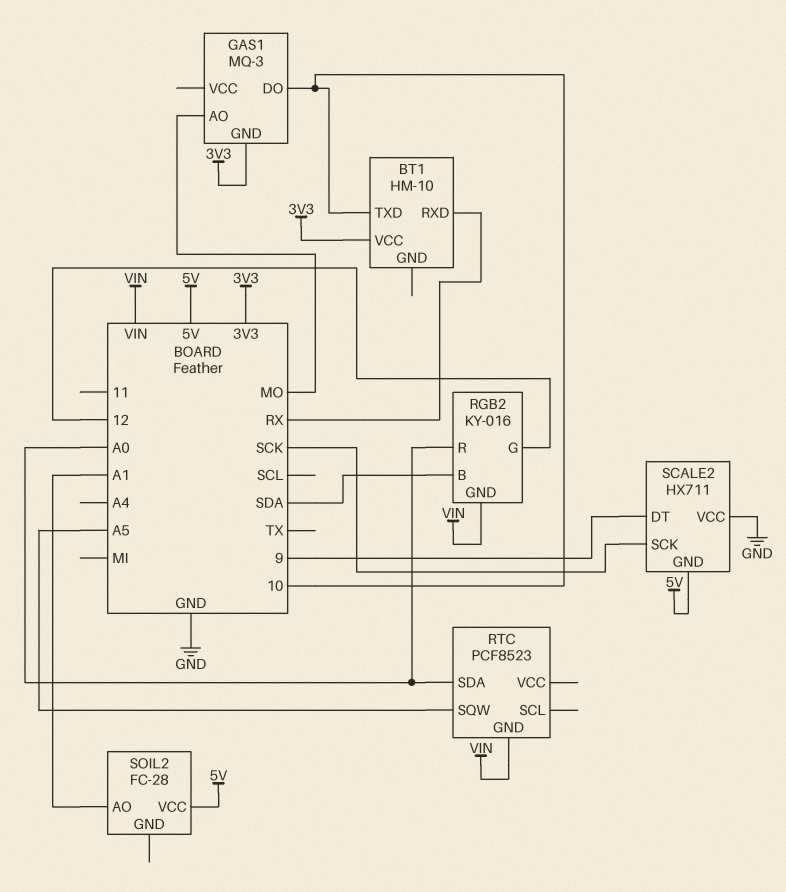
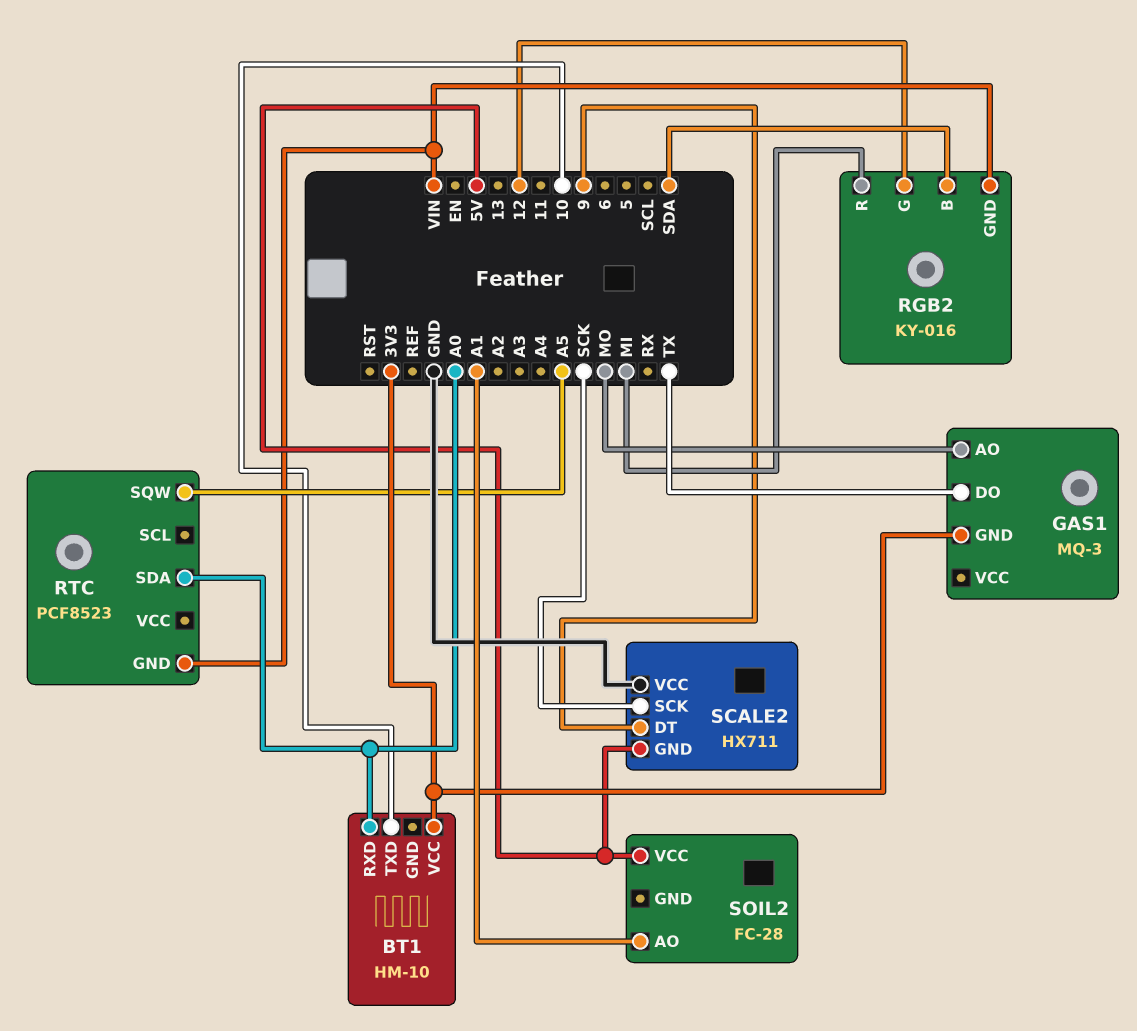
BT1 pin RXD: RX -> A0
GAS1 pin DO: 10 -> TX
RGB2 pin R: A0 -> MI

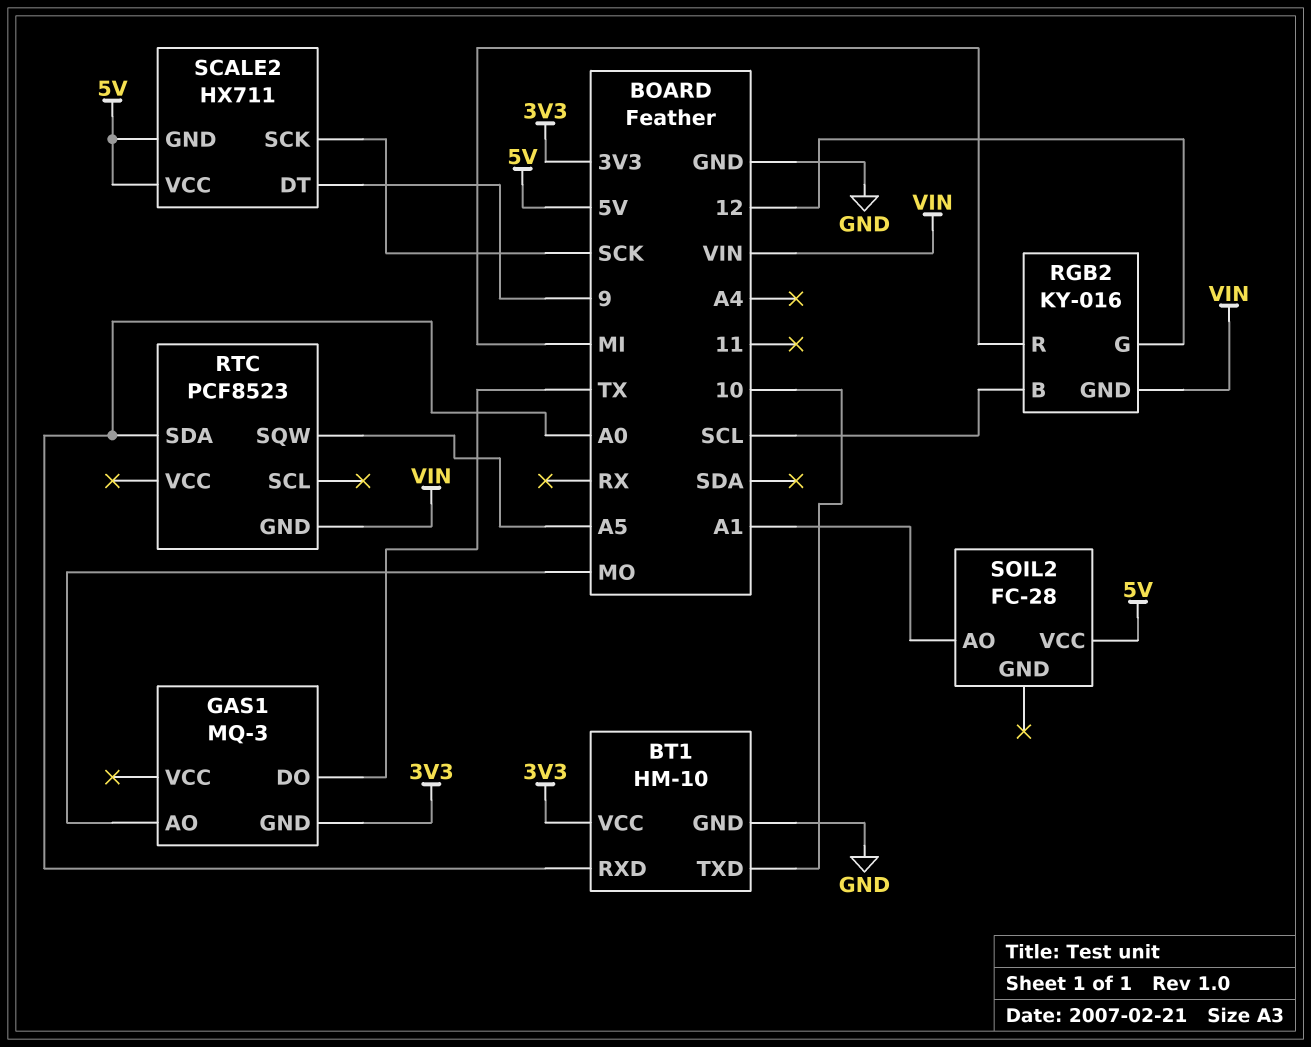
BT1 pin GND: none -> GND
RGB2 pin B: SDA -> SCL
SCALE2 pin VCC: GND -> 5V

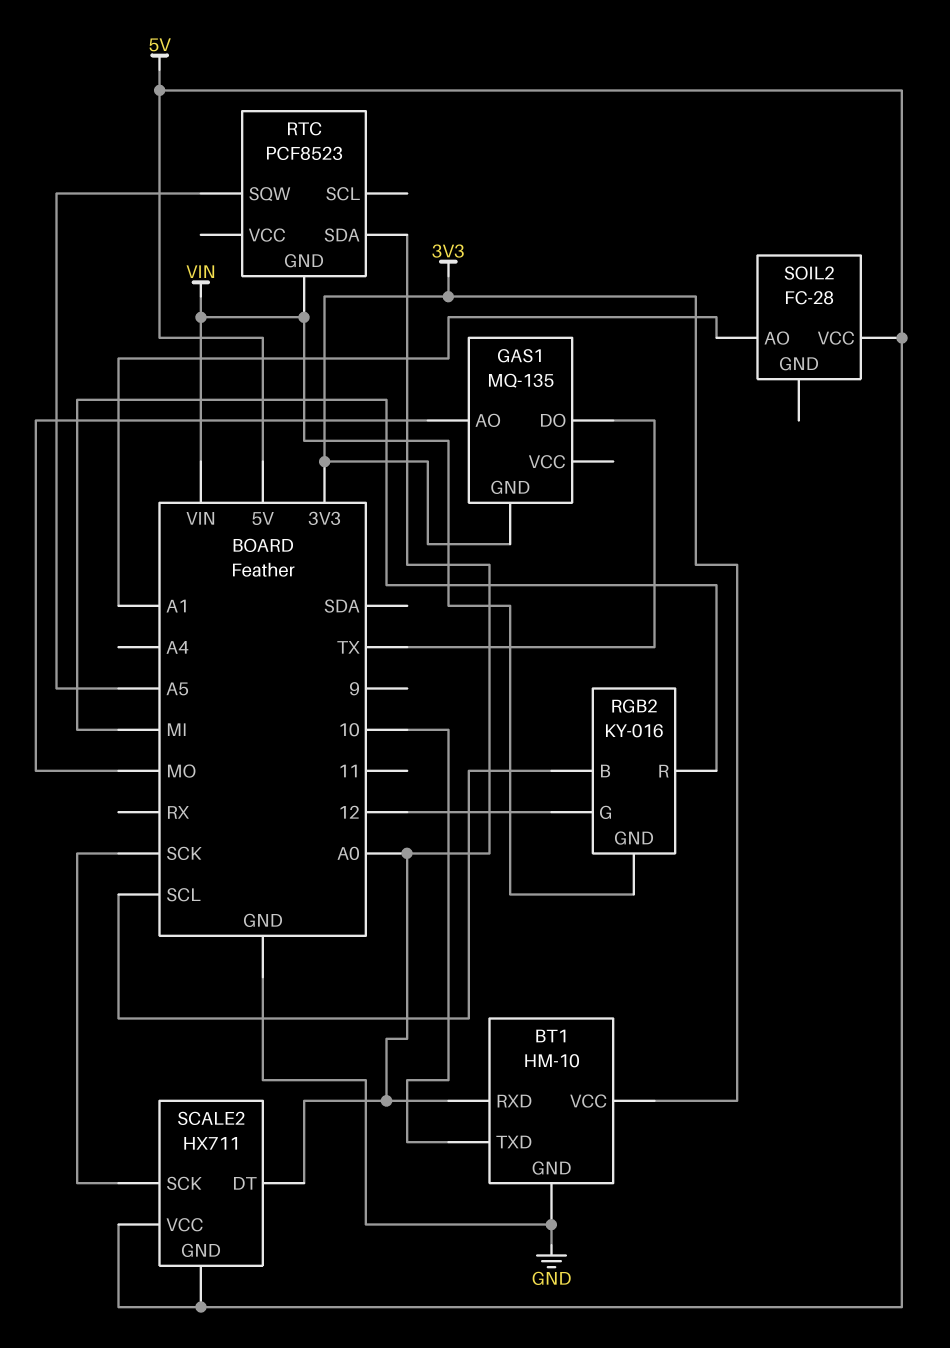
GAS1: MQ-3 -> MQ-135
SCALE2 pin DT: 9 -> A0

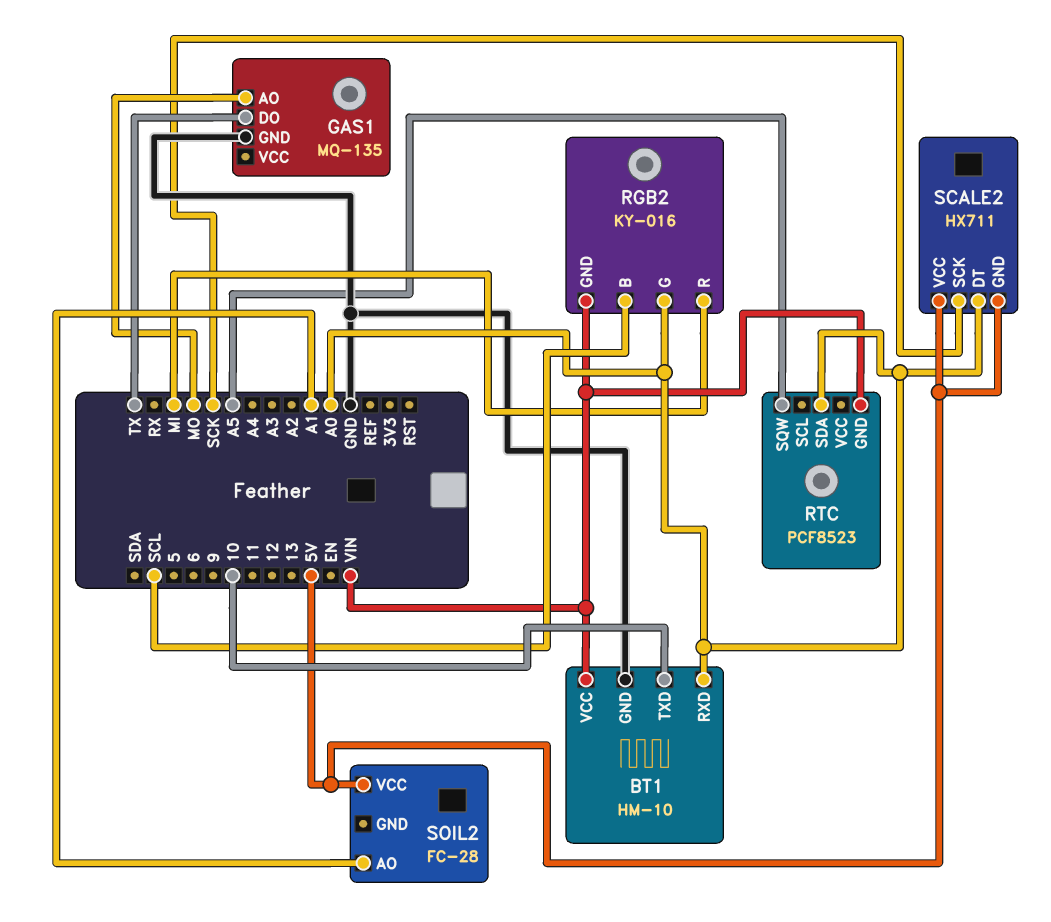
BT1 pin VCC: 3V3 -> VIN
GAS1 pin GND: 3V3 -> GND
RGB2 pin G: 12 -> A0

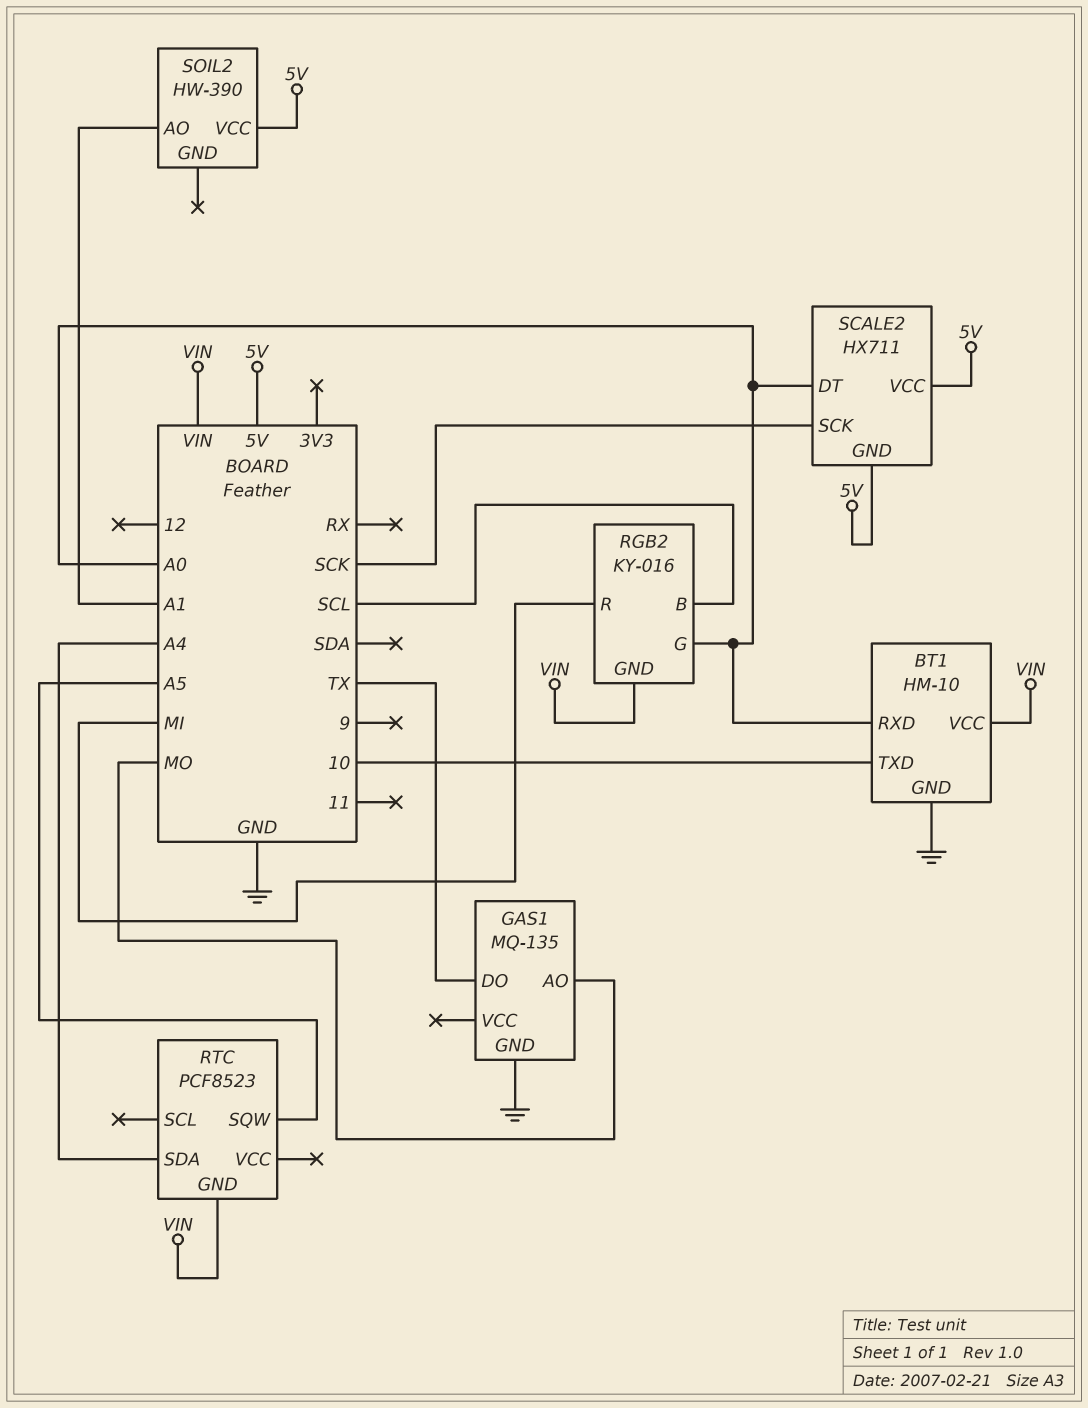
RTC pin SDA: A0 -> A4
SOIL2: FC-28 -> HW-390

